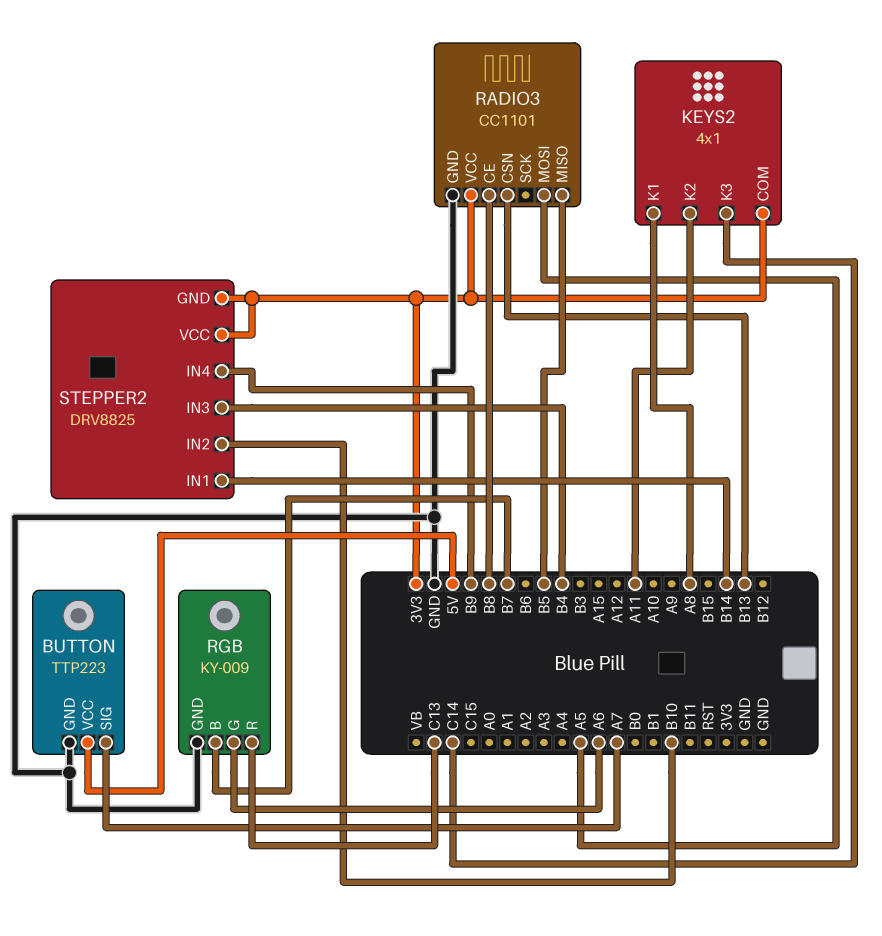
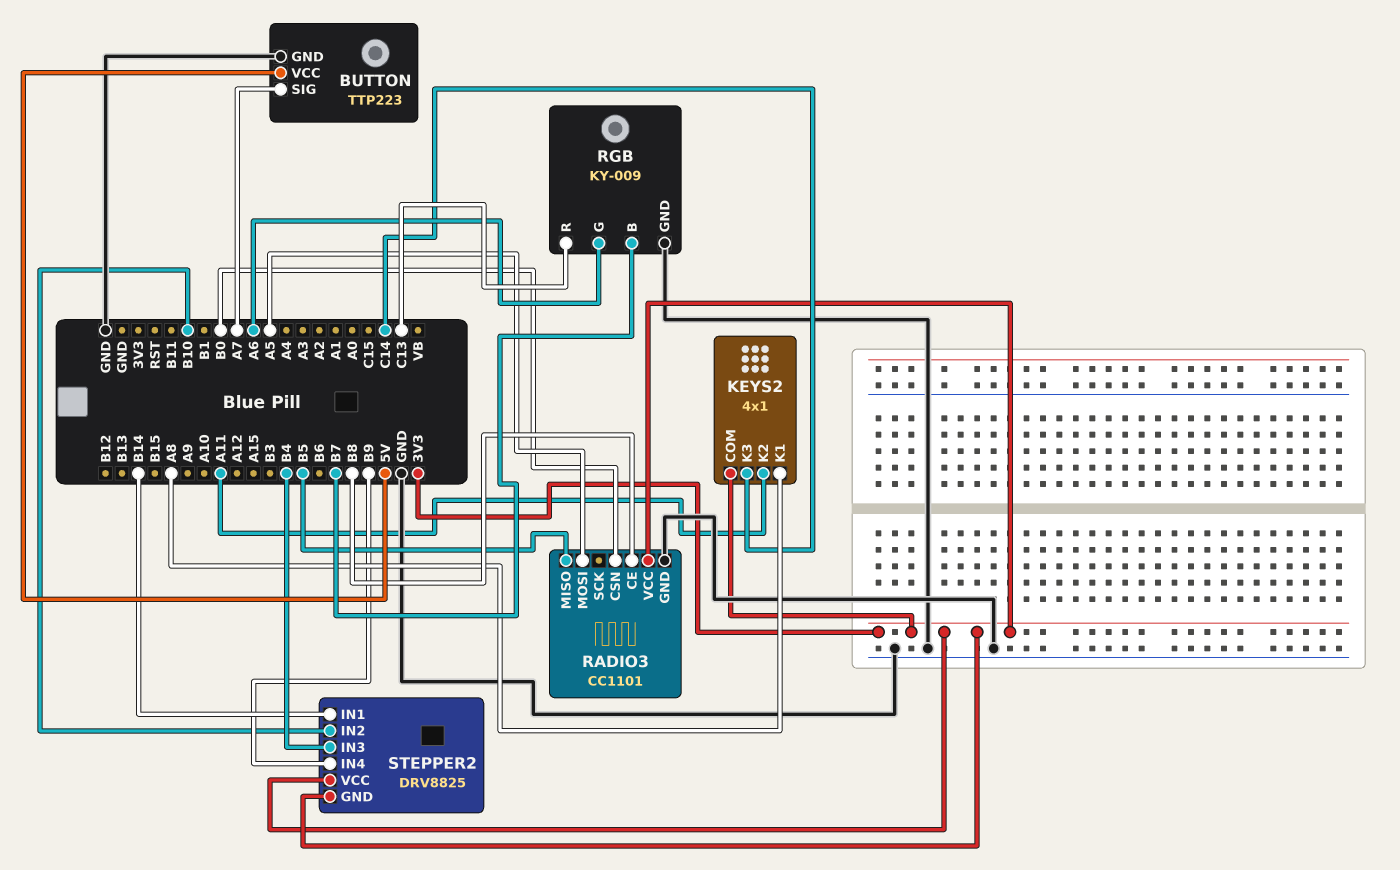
RADIO3 pin CSN: B13 -> B0

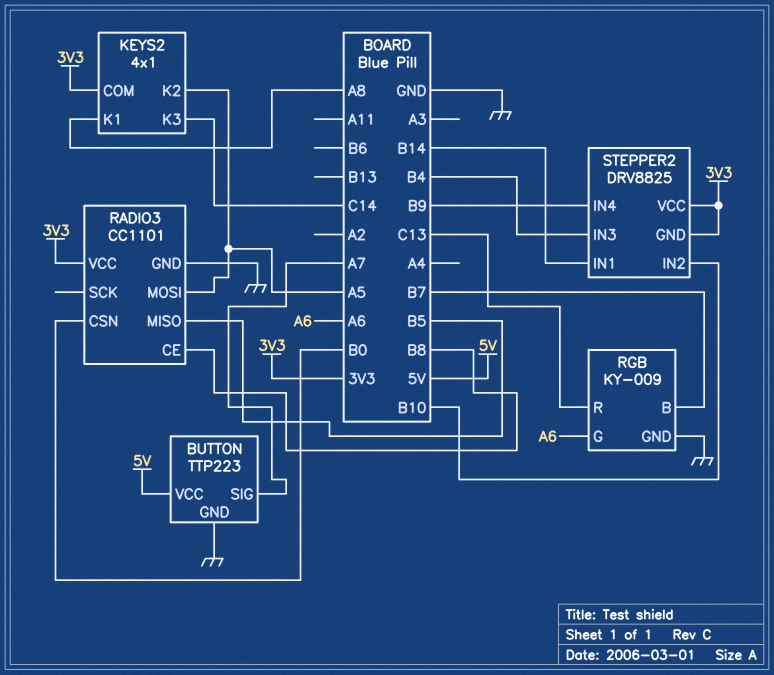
KEYS2 pin K2: A11 -> A5

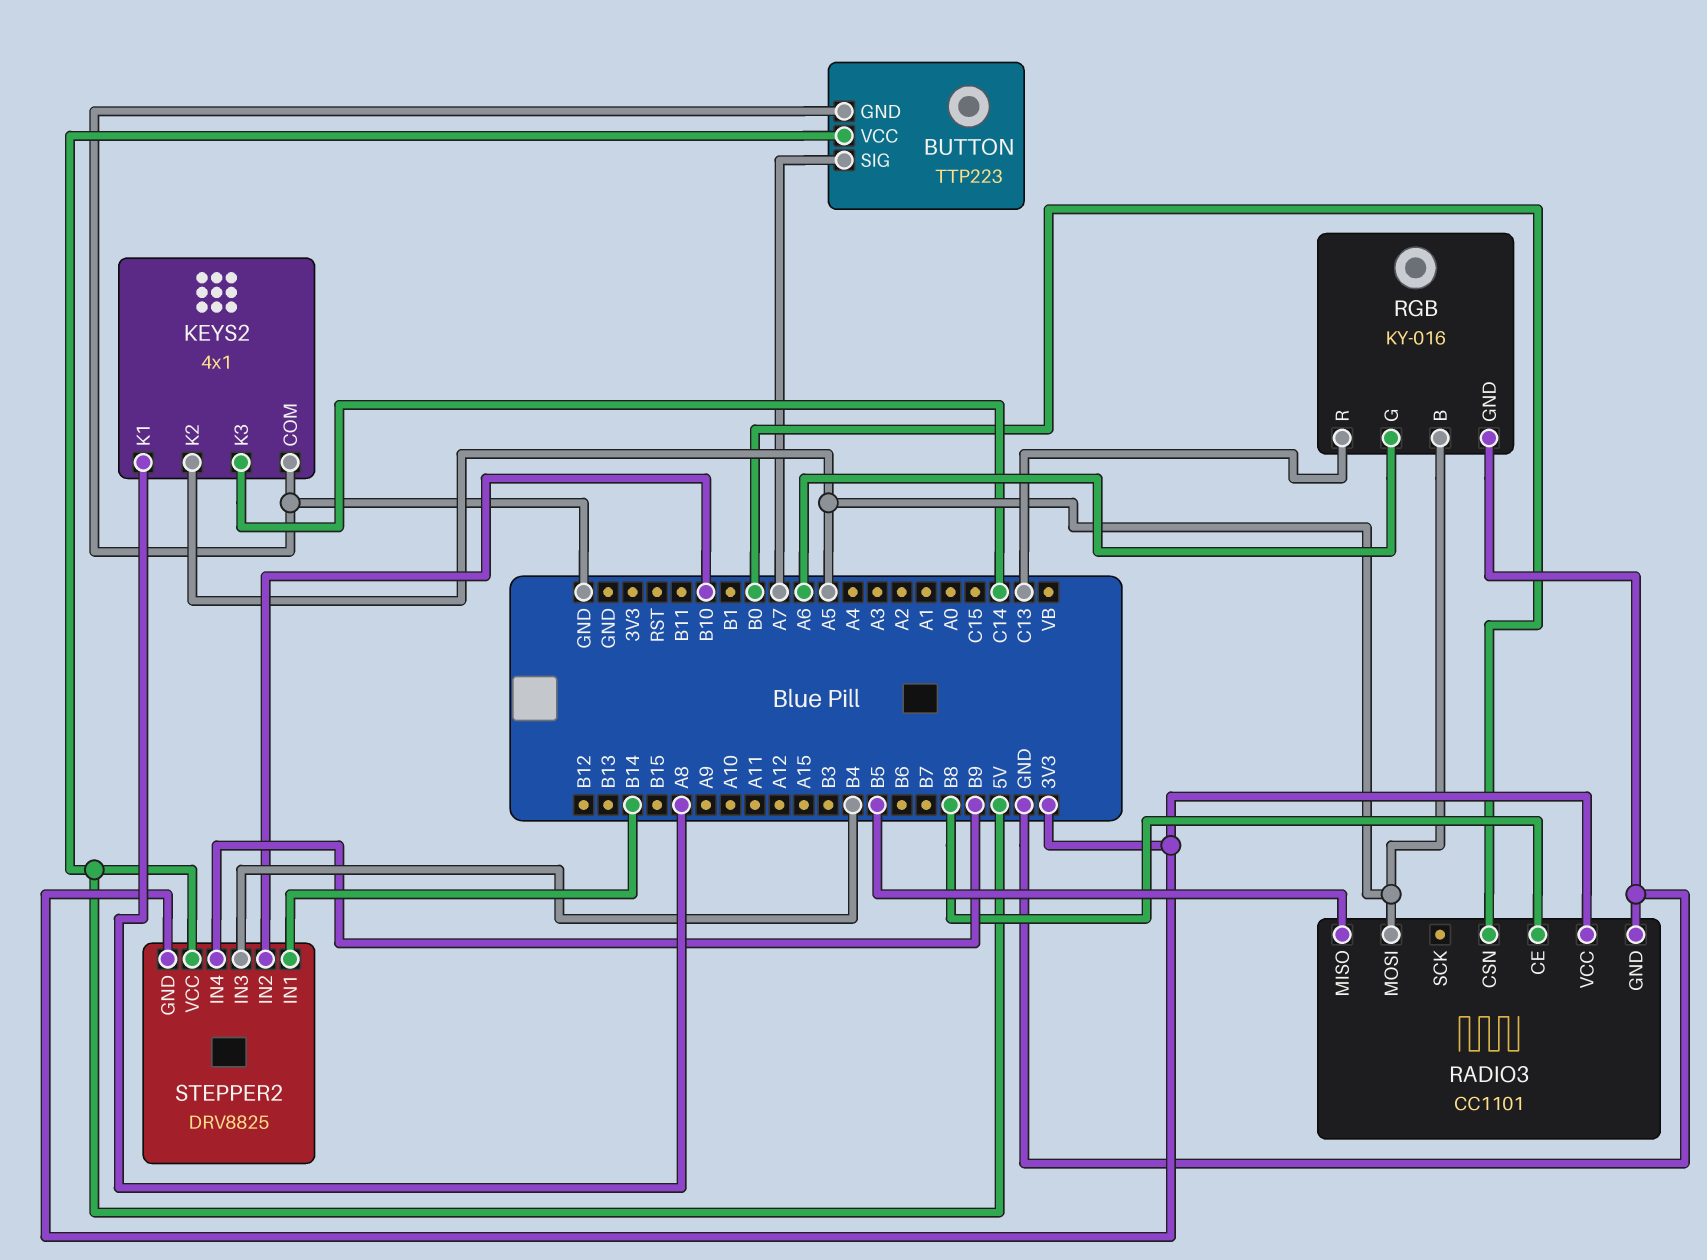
KEYS2 pin COM: 3V3 -> GND
RGB: KY-009 -> KY-016
RGB pin B: B7 -> A5
STEPPER2 pin VCC: 3V3 -> 5V

